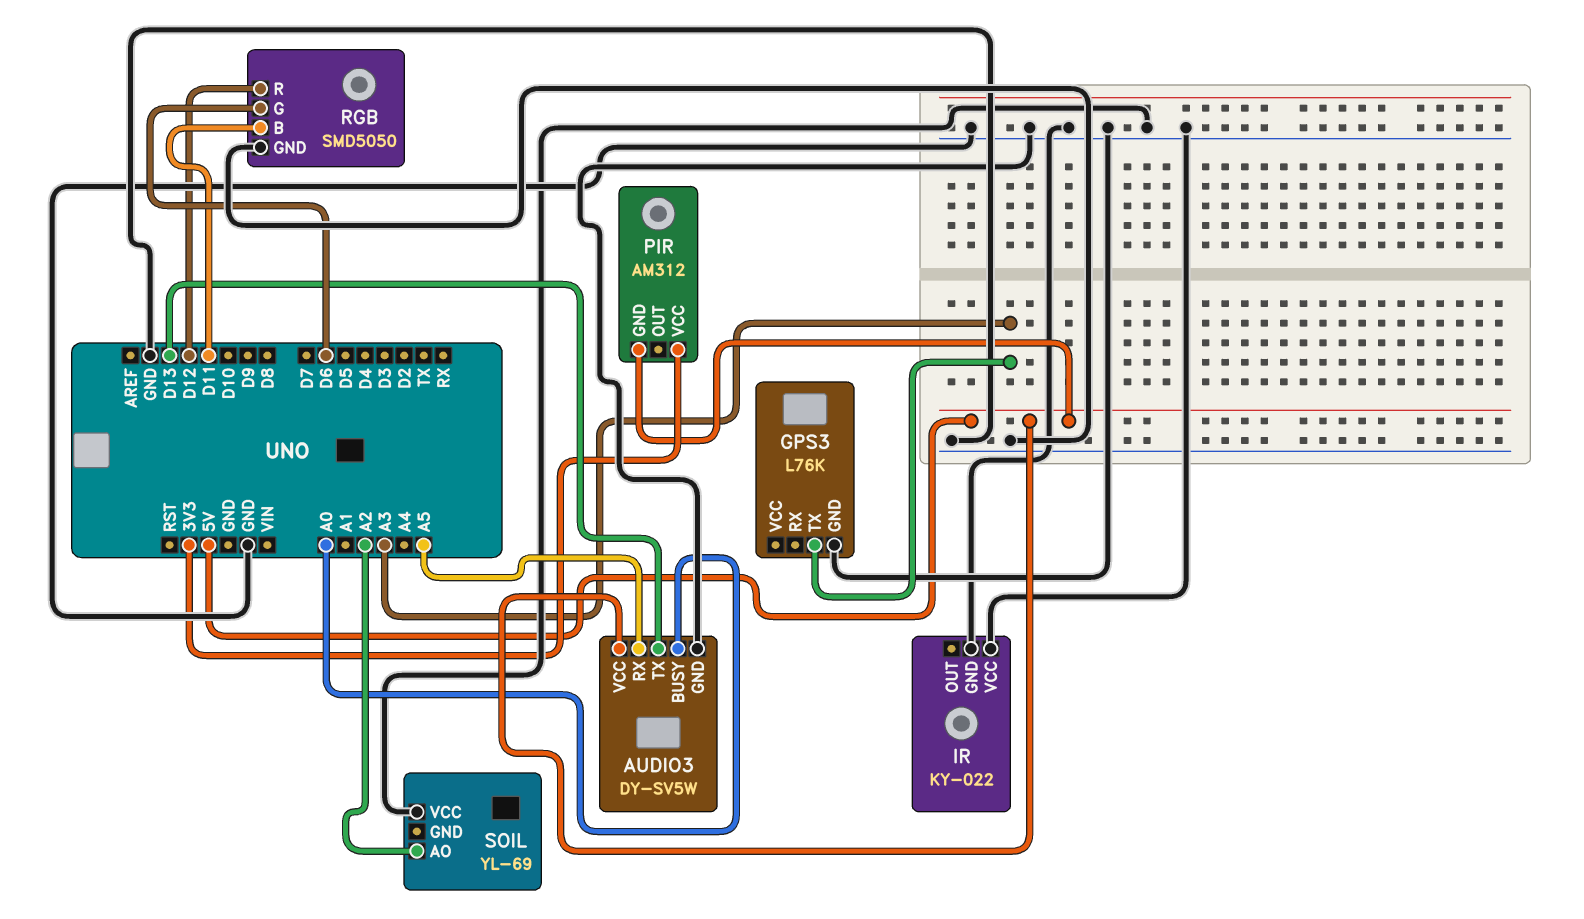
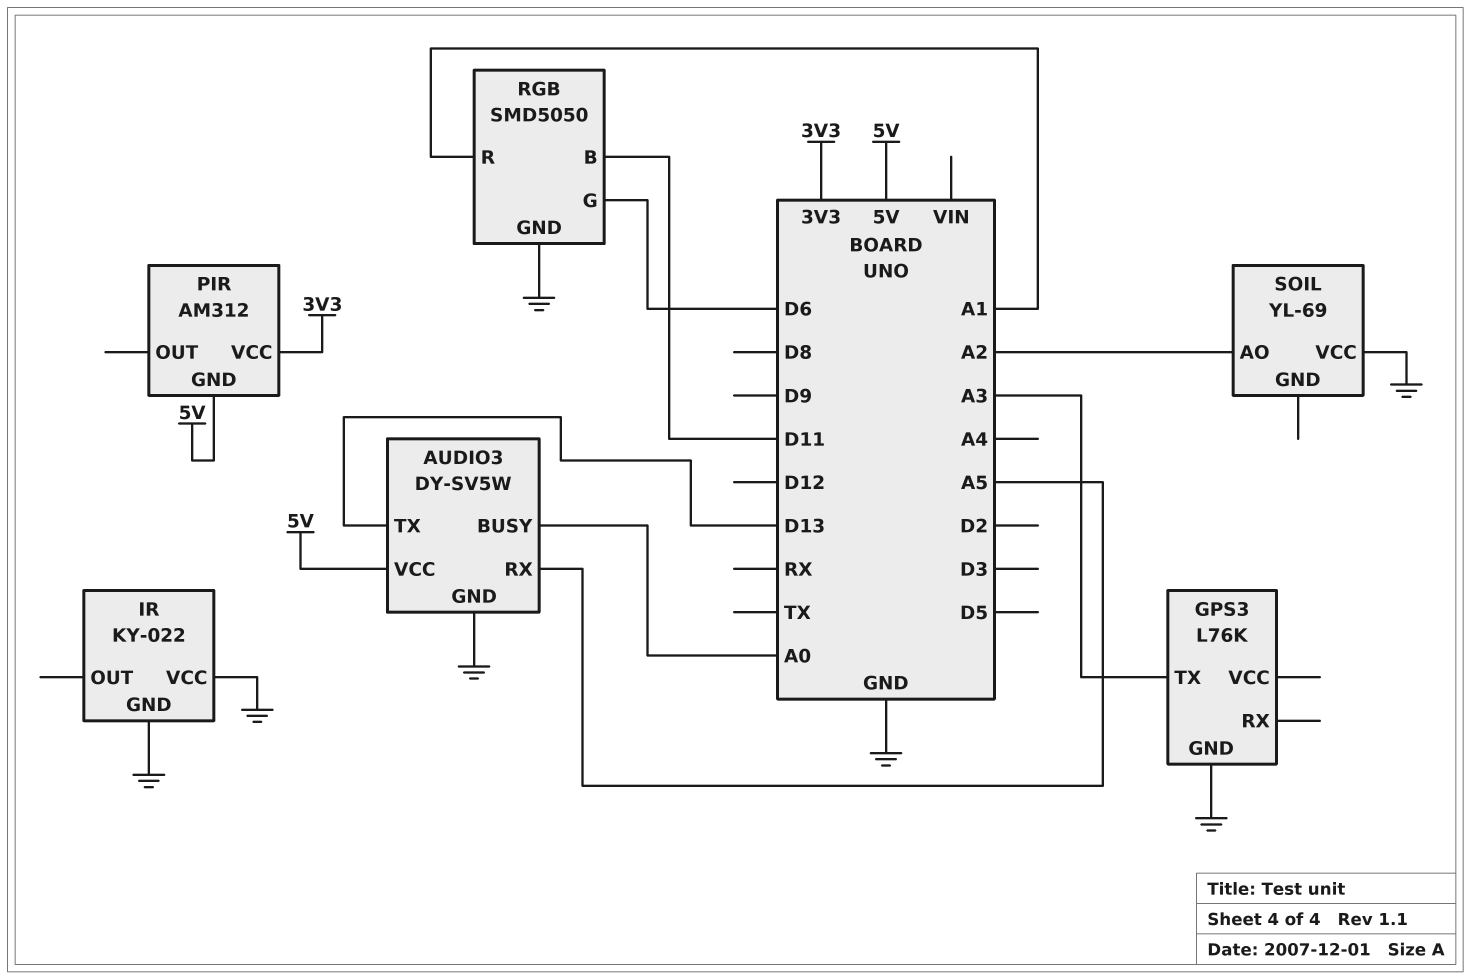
RGB pin R: D12 -> A1

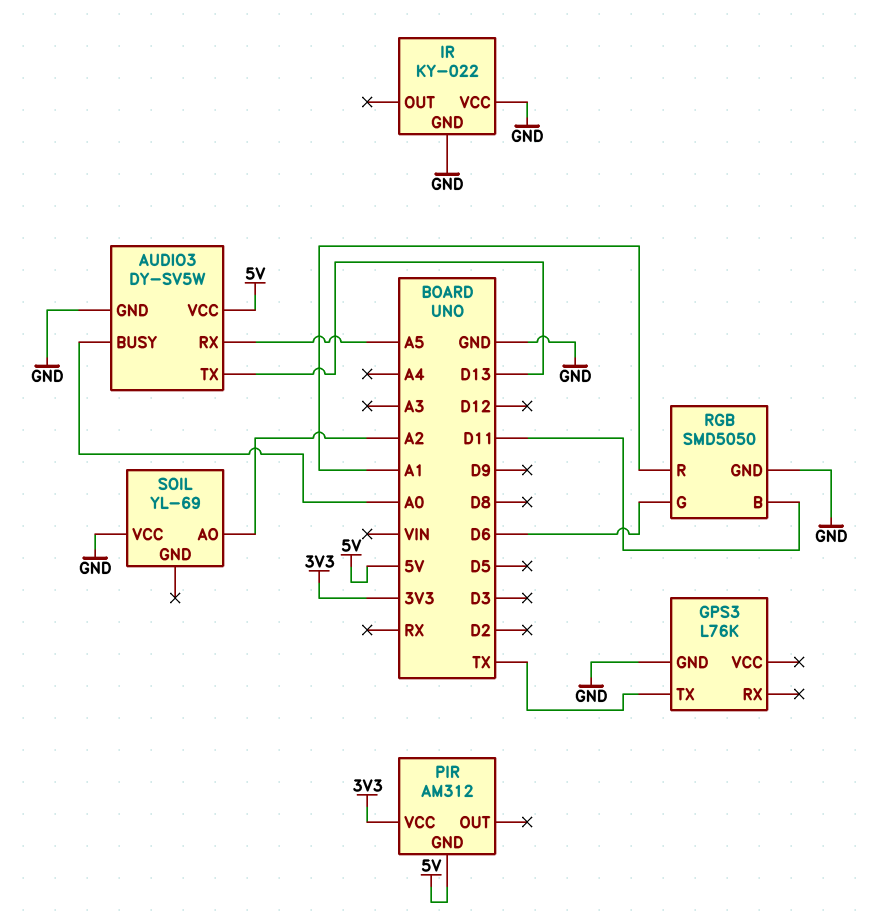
GPS3 pin TX: A3 -> TX

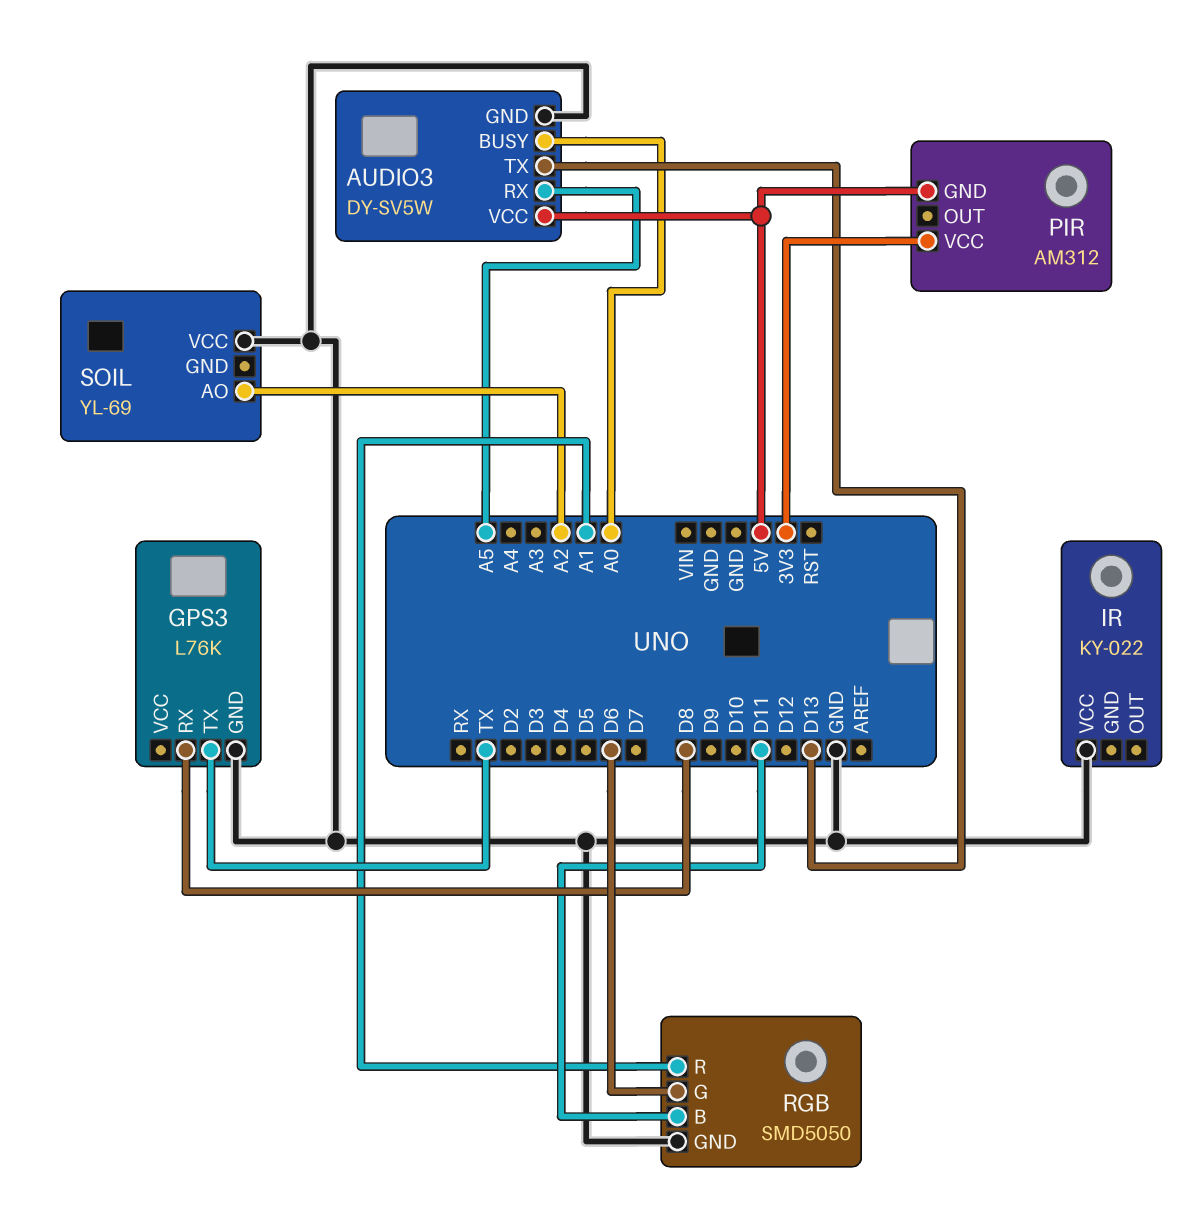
GPS3 pin RX: none -> D8
IR pin GND: GND -> none

